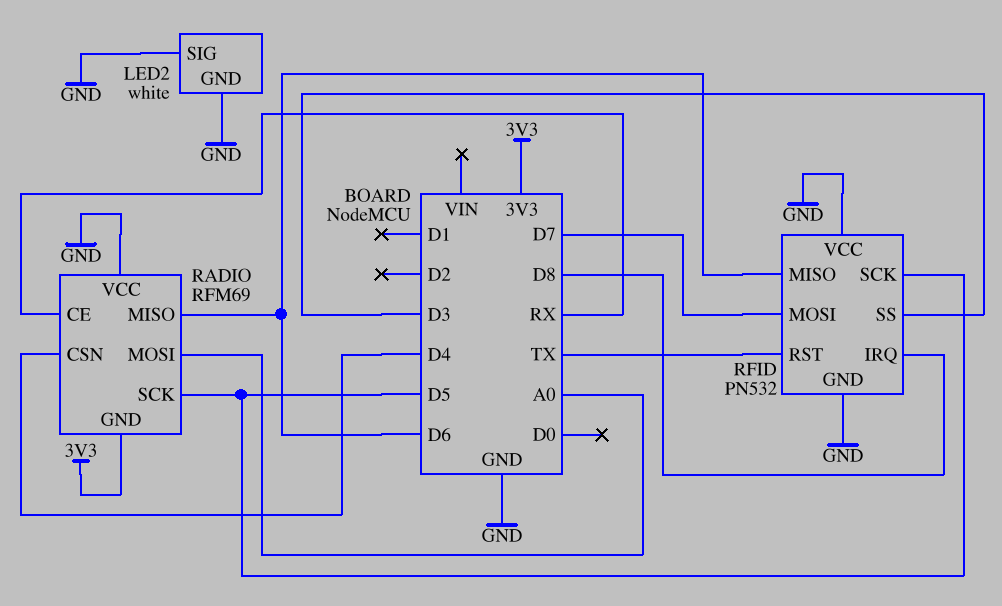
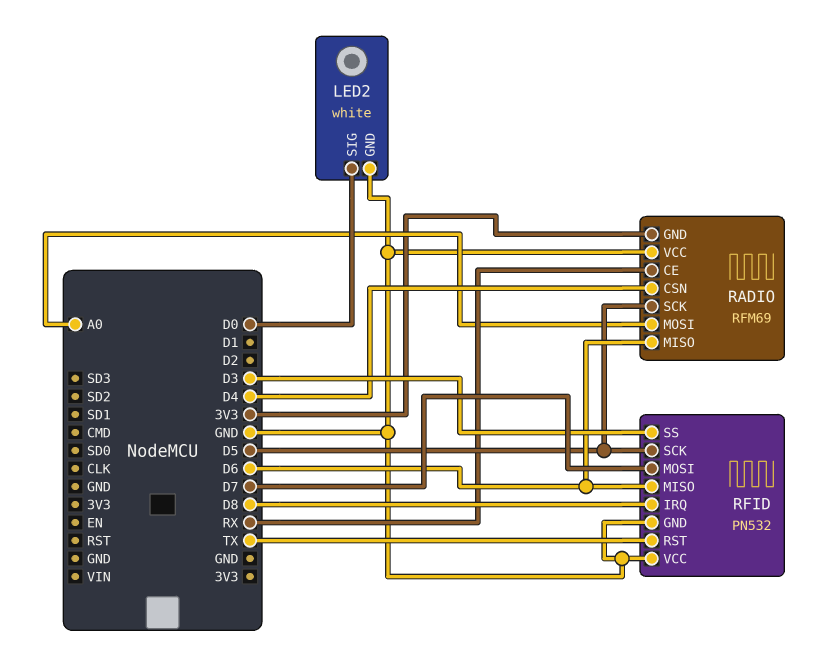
LED2 pin SIG: GND -> D0

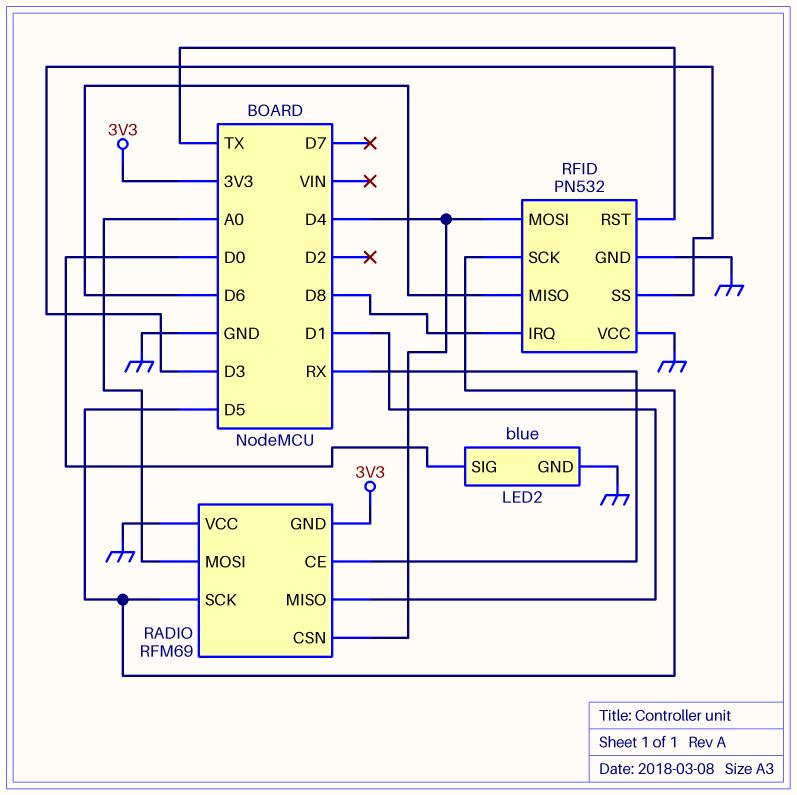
LED2: white -> blue
RADIO pin MISO: D6 -> D1
RFID pin MOSI: D7 -> D4

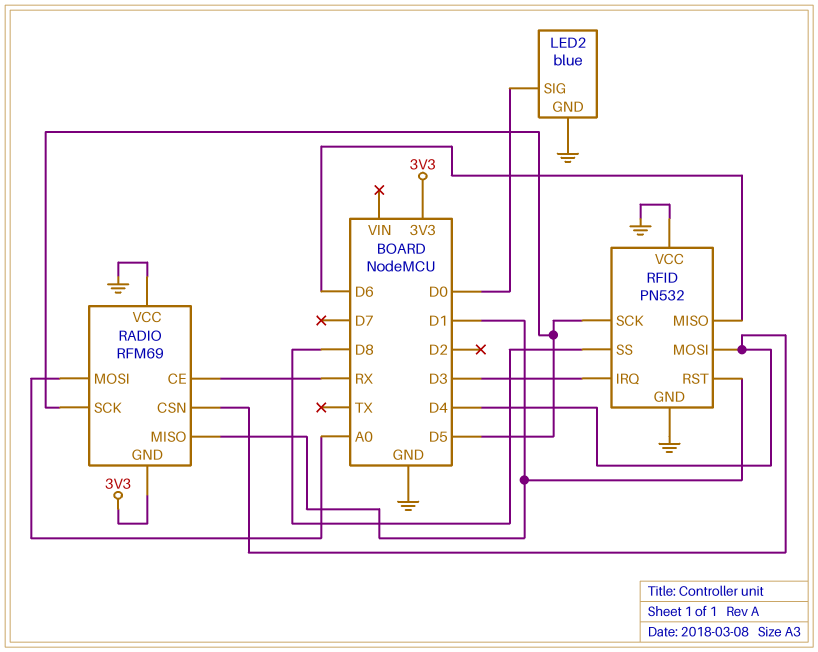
RFID pin IRQ: D8 -> D3
RFID pin RST: TX -> D1
RFID pin SS: D3 -> D8

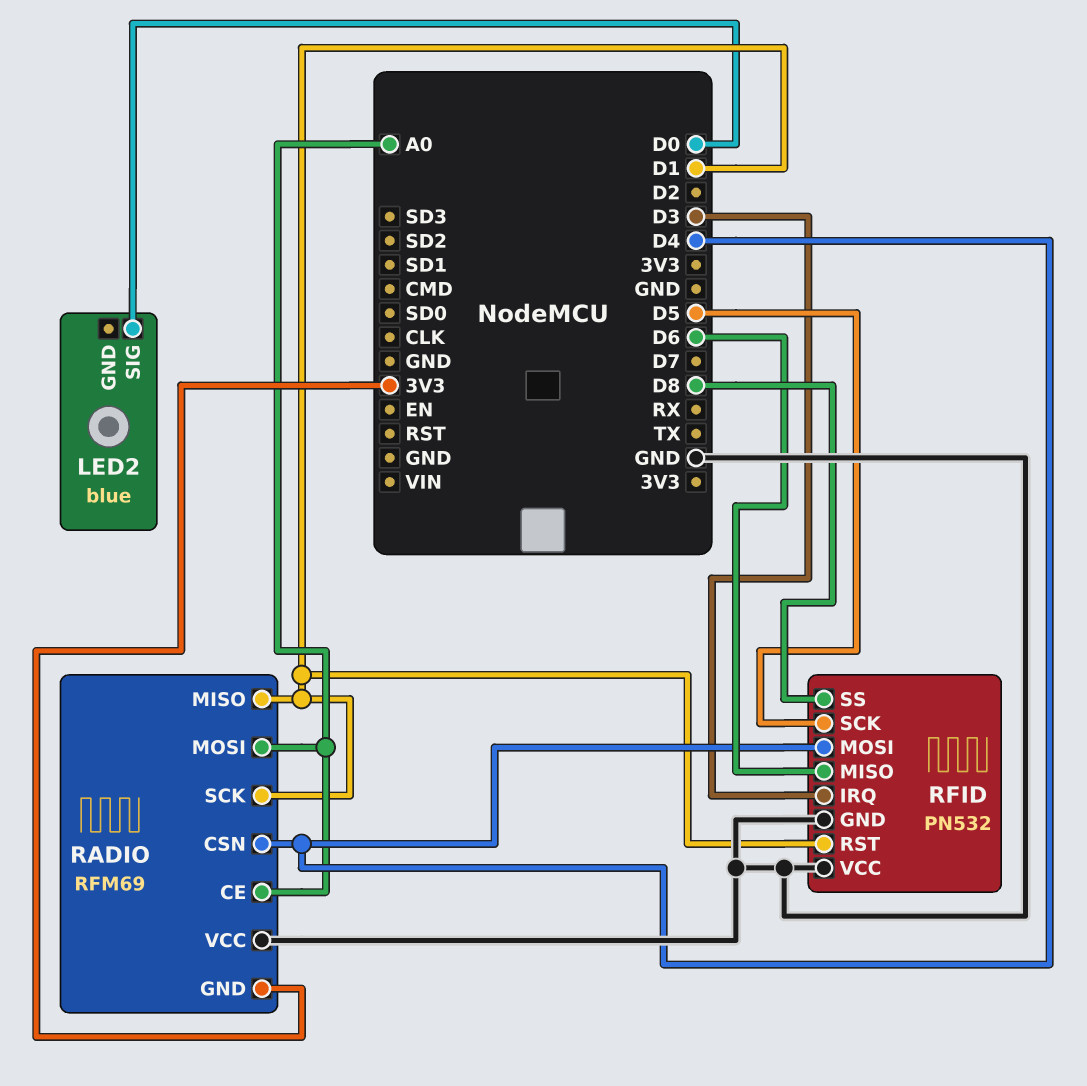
LED2 pin GND: GND -> none
RADIO pin CE: RX -> A0
RADIO pin SCK: D5 -> D1

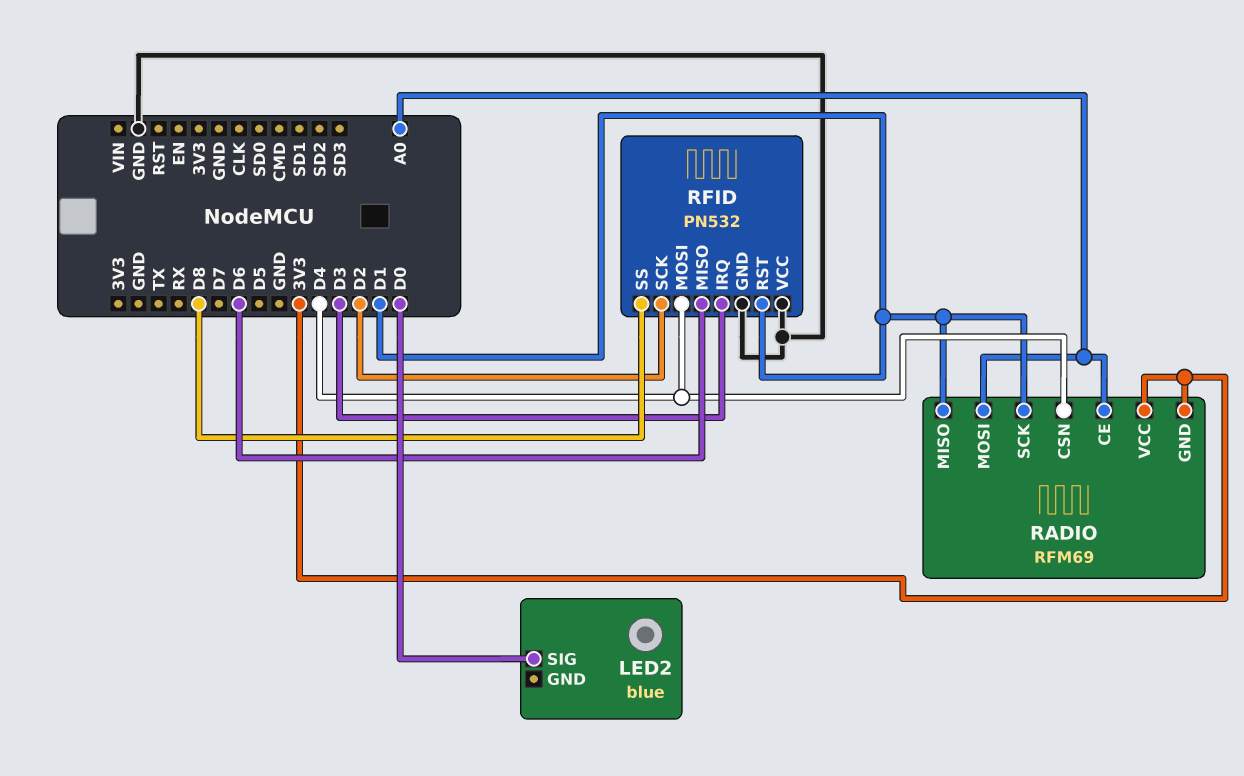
RADIO pin VCC: GND -> 3V3
RFID pin SCK: D5 -> D2

